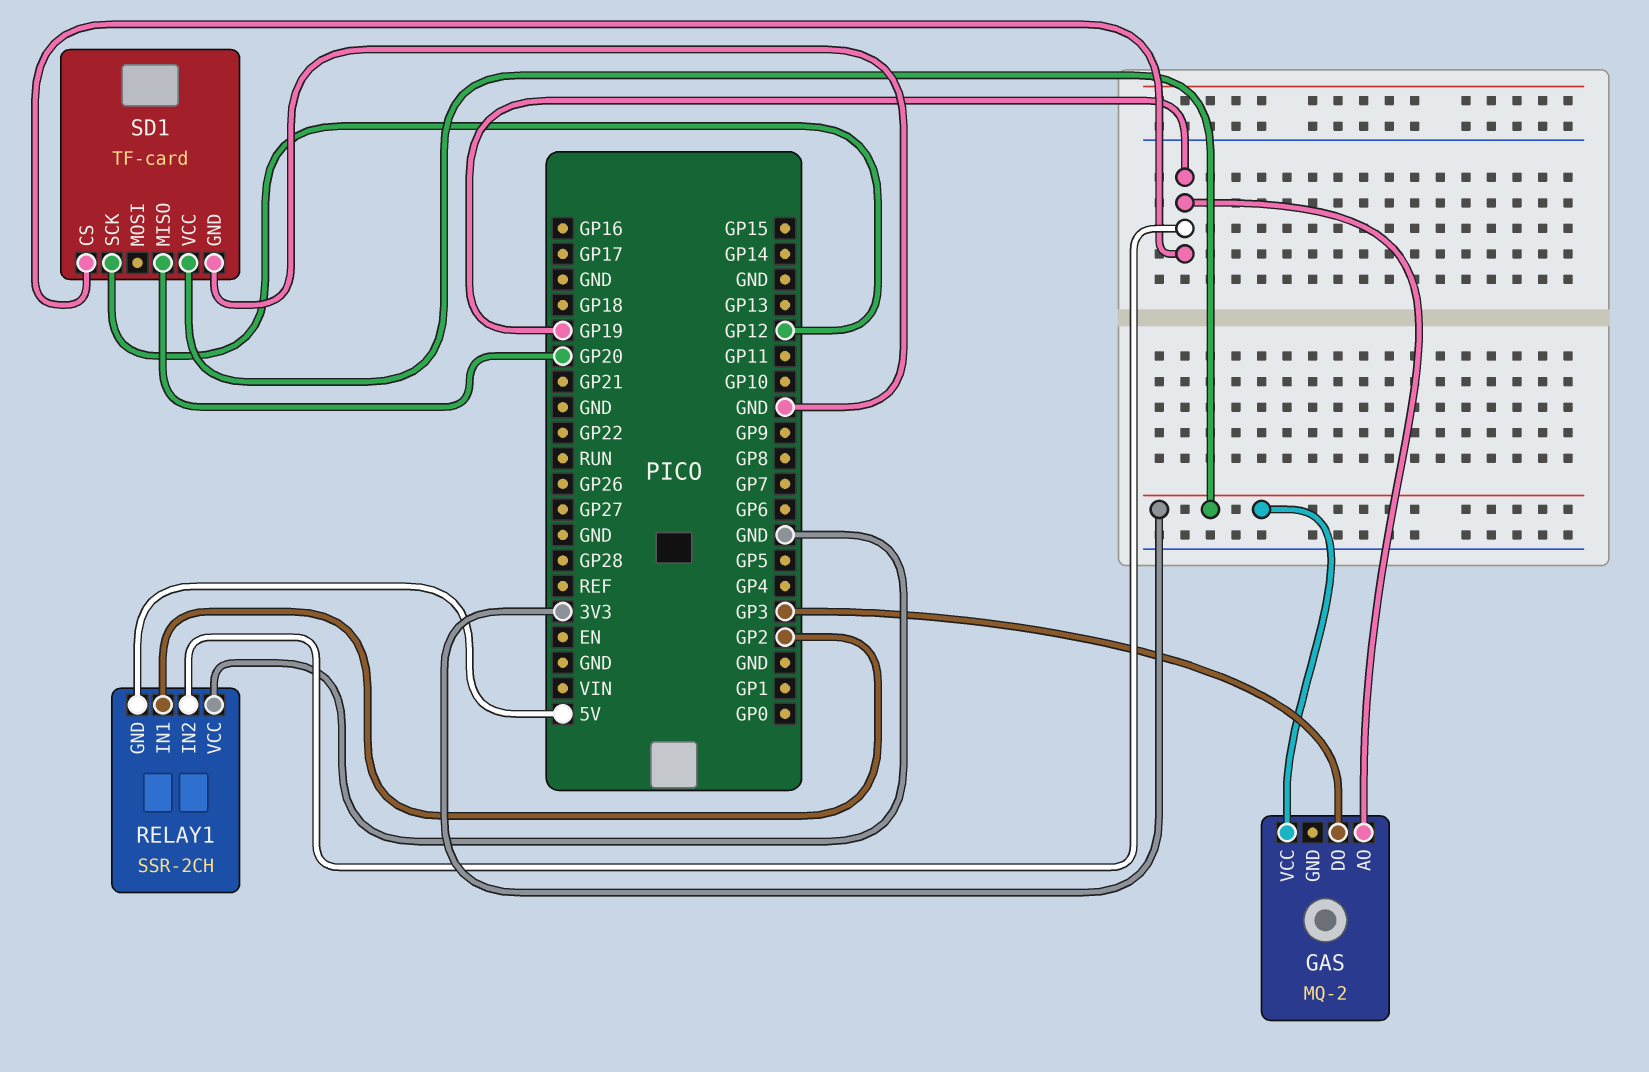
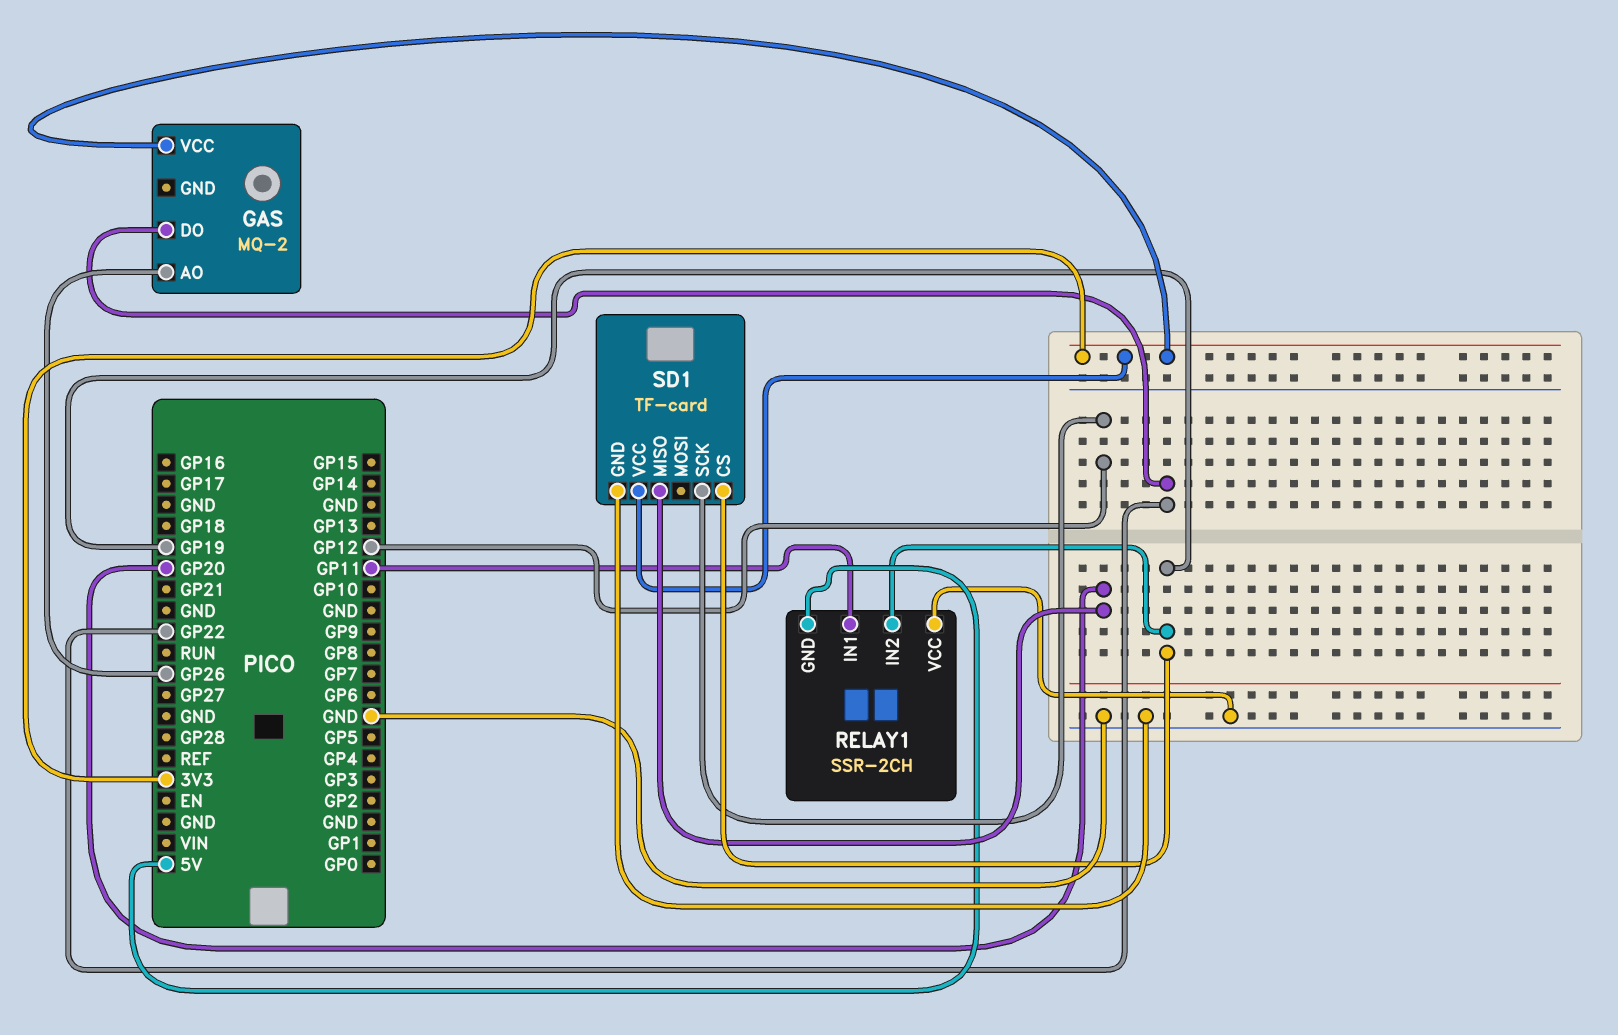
GAS pin AO: GP19 -> GP26
GAS pin DO: GP3 -> GP22
RELAY1 pin IN1: GP2 -> GP11

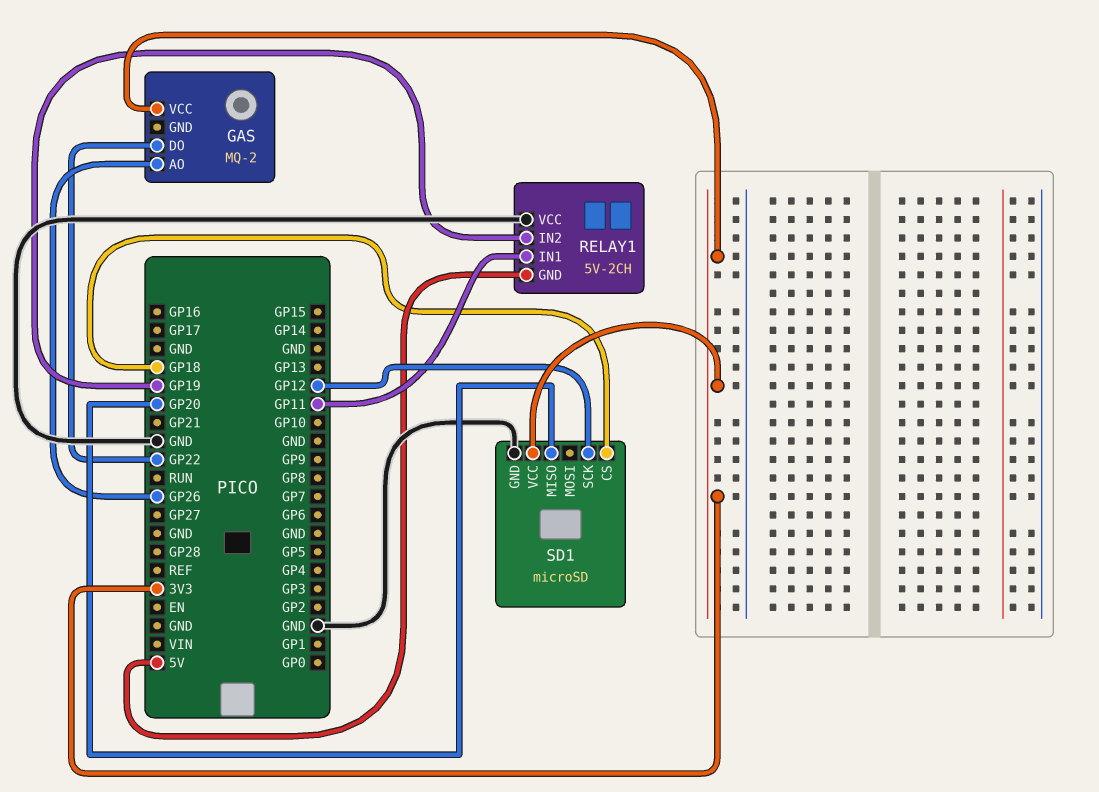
RELAY1: SSR-2CH -> 5V-2CH
SD1: TF-card -> microSD
SD1 pin CS: GP19 -> GP18

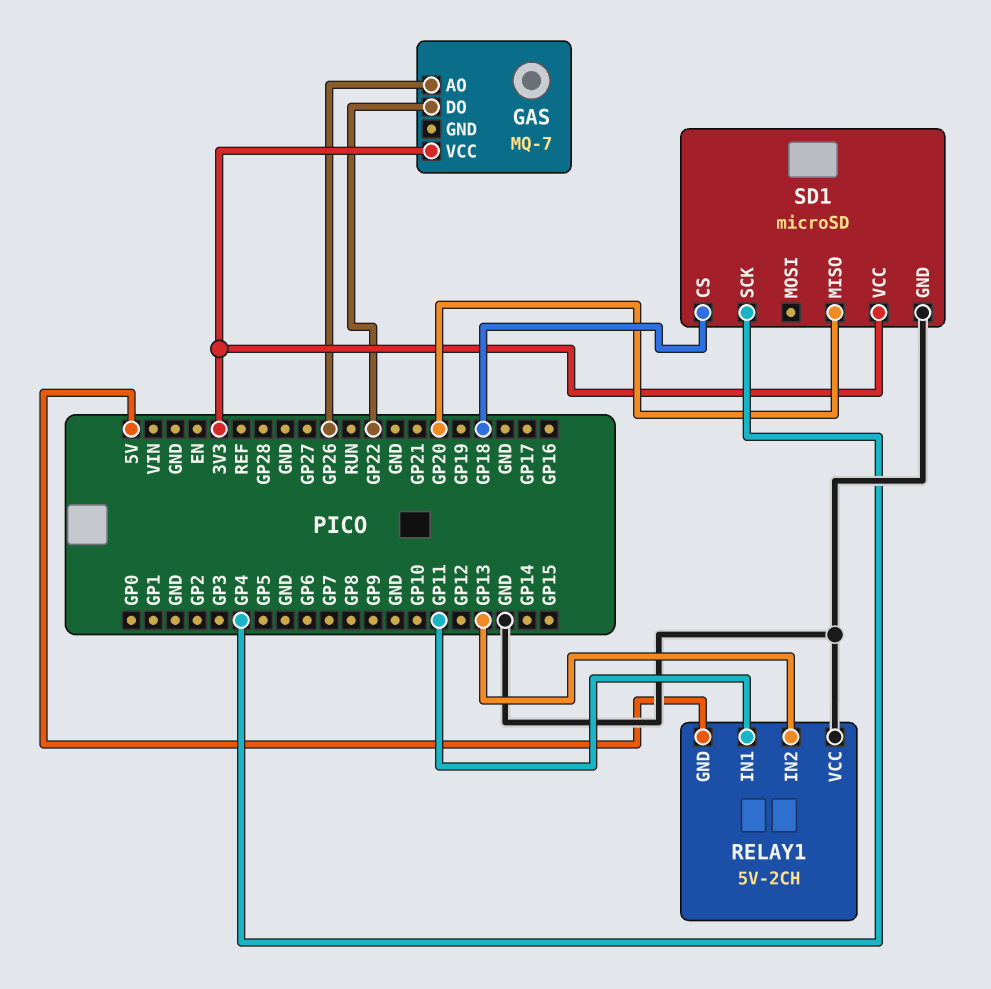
GAS: MQ-2 -> MQ-7
RELAY1 pin IN2: GP19 -> GP13
SD1 pin SCK: GP12 -> GP4

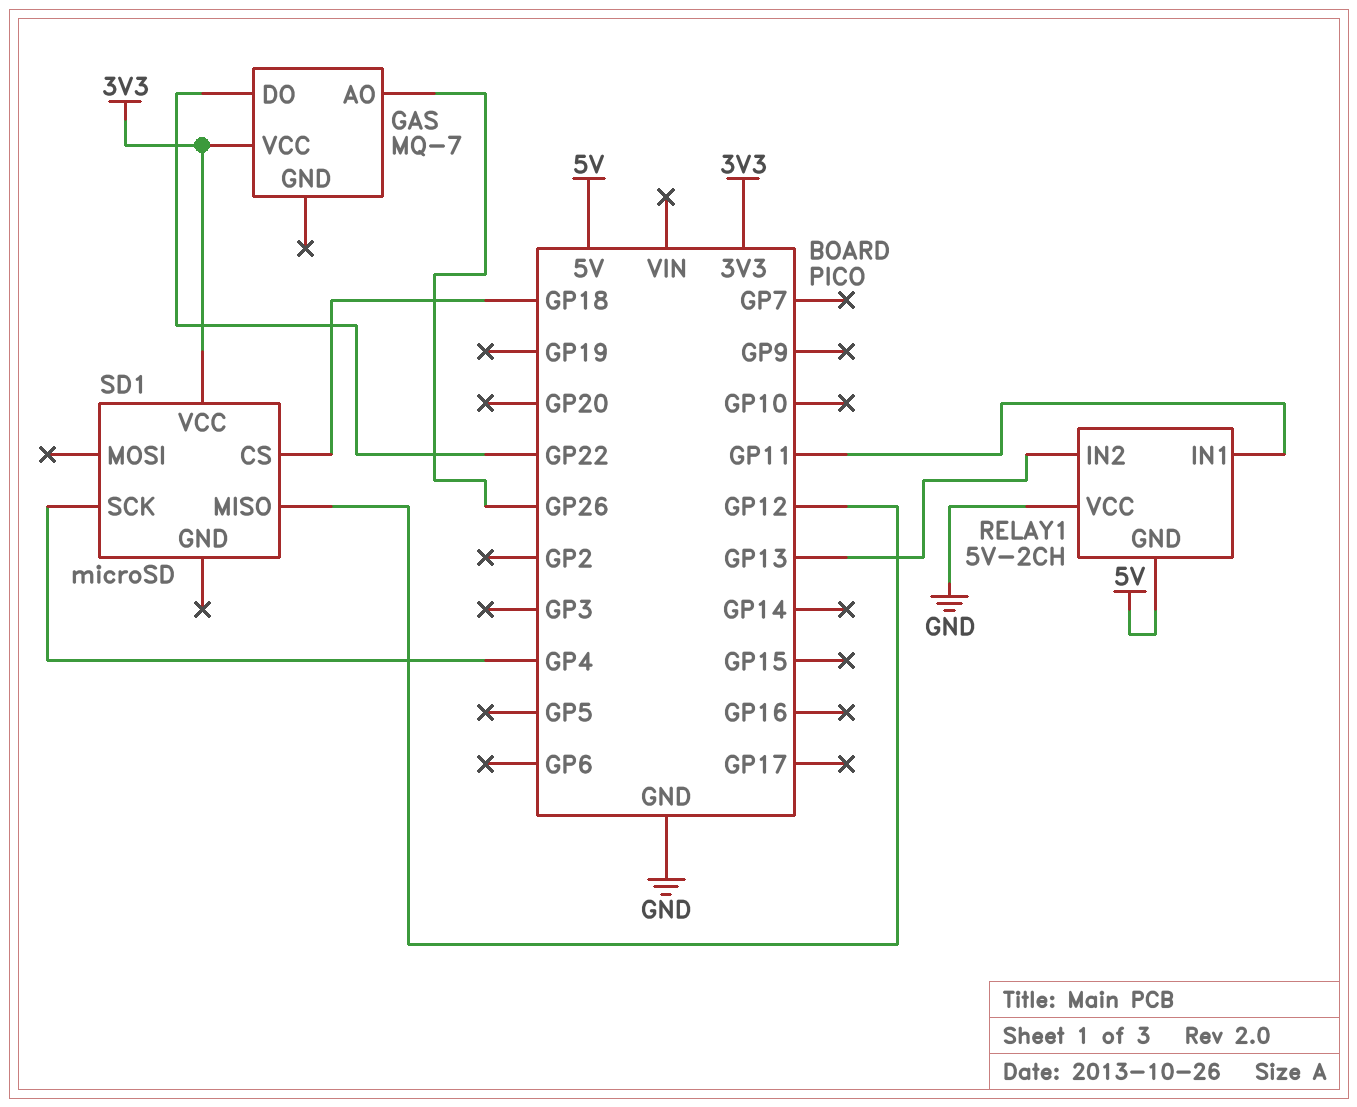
SD1 pin GND: GND -> none
SD1 pin MISO: GP20 -> GP12

